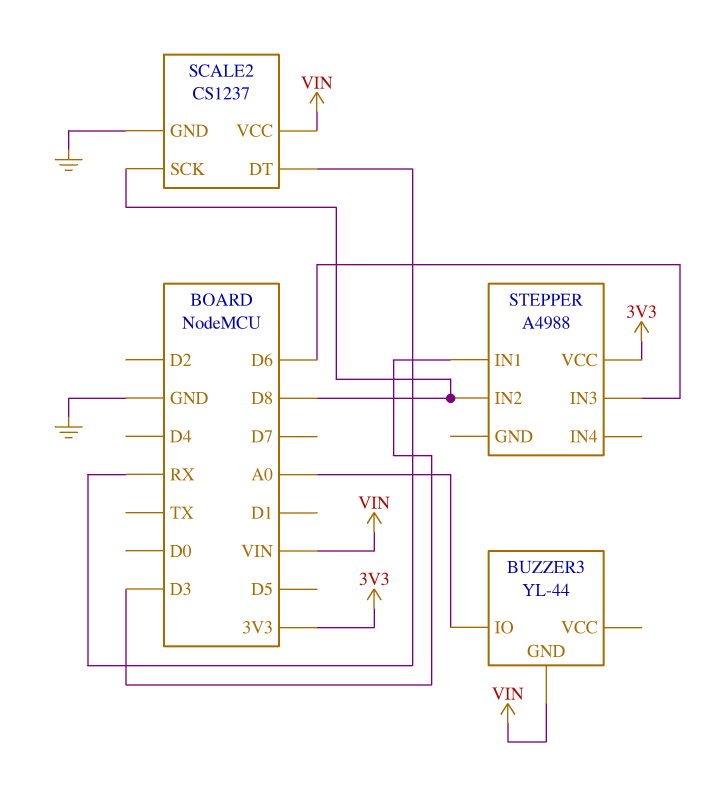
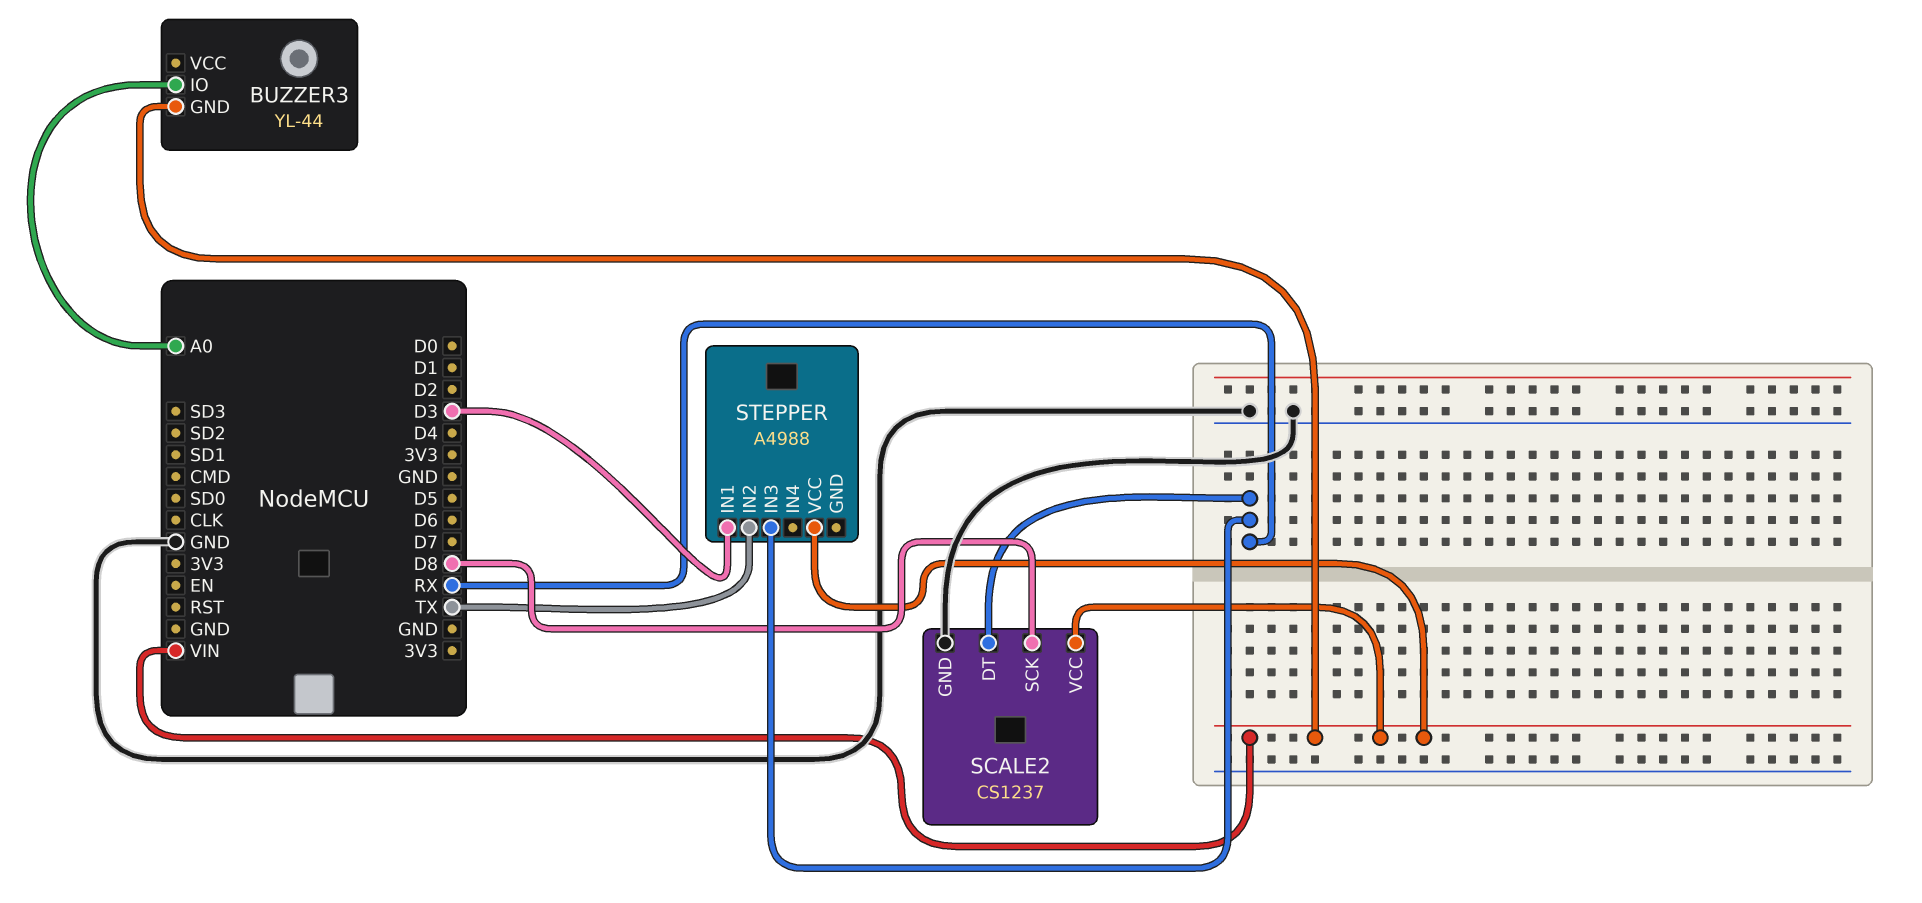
STEPPER pin IN2: D8 -> TX
STEPPER pin IN3: D6 -> RX
STEPPER pin VCC: 3V3 -> VIN

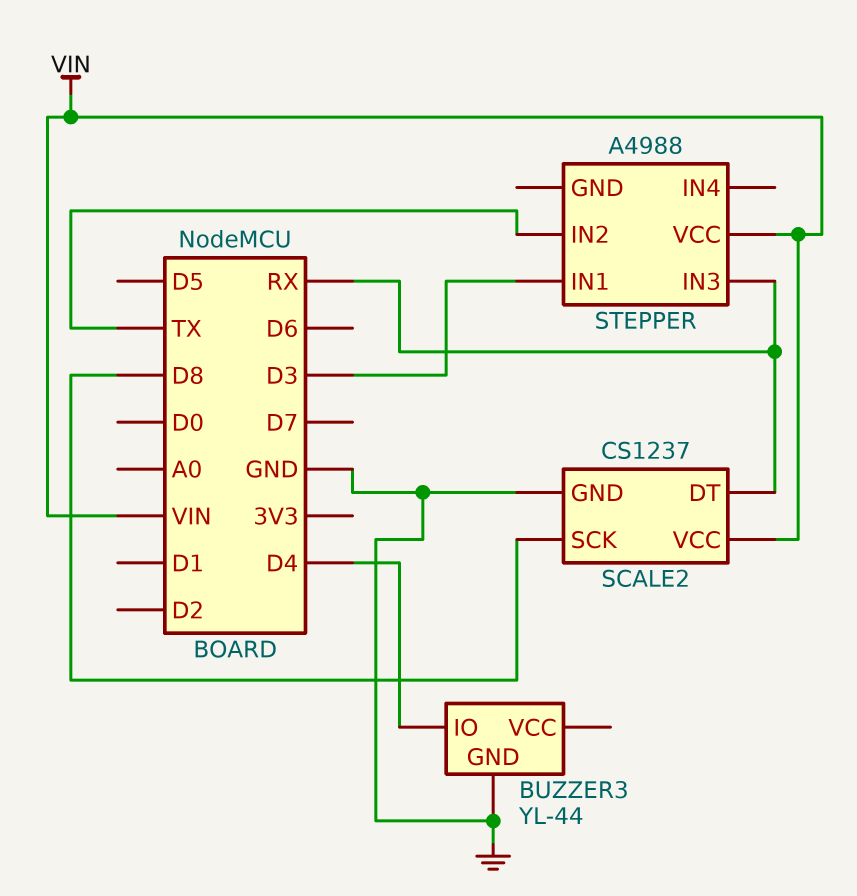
BUZZER3 pin GND: VIN -> GND
BUZZER3 pin IO: A0 -> D4

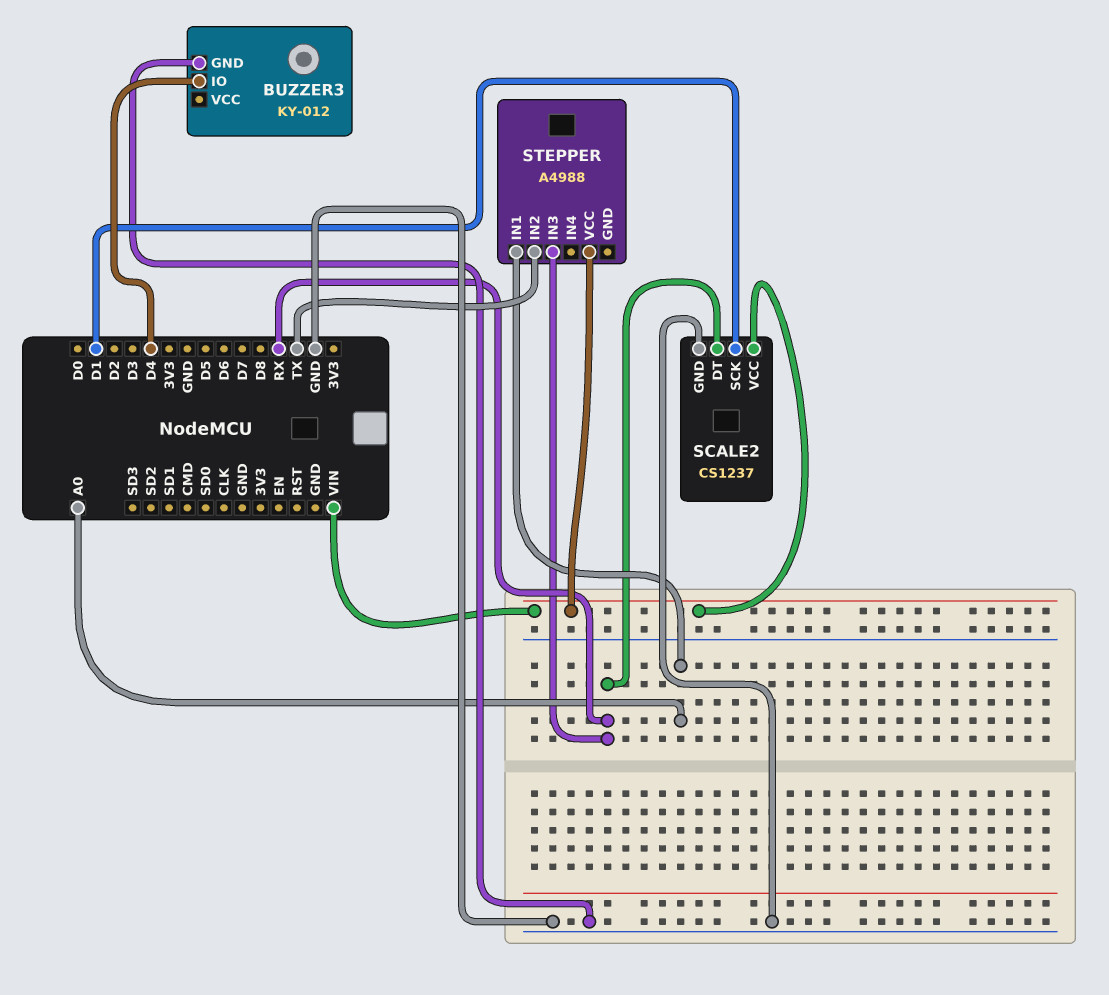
BUZZER3: YL-44 -> KY-012
SCALE2 pin SCK: D8 -> D1
STEPPER pin IN1: D3 -> A0

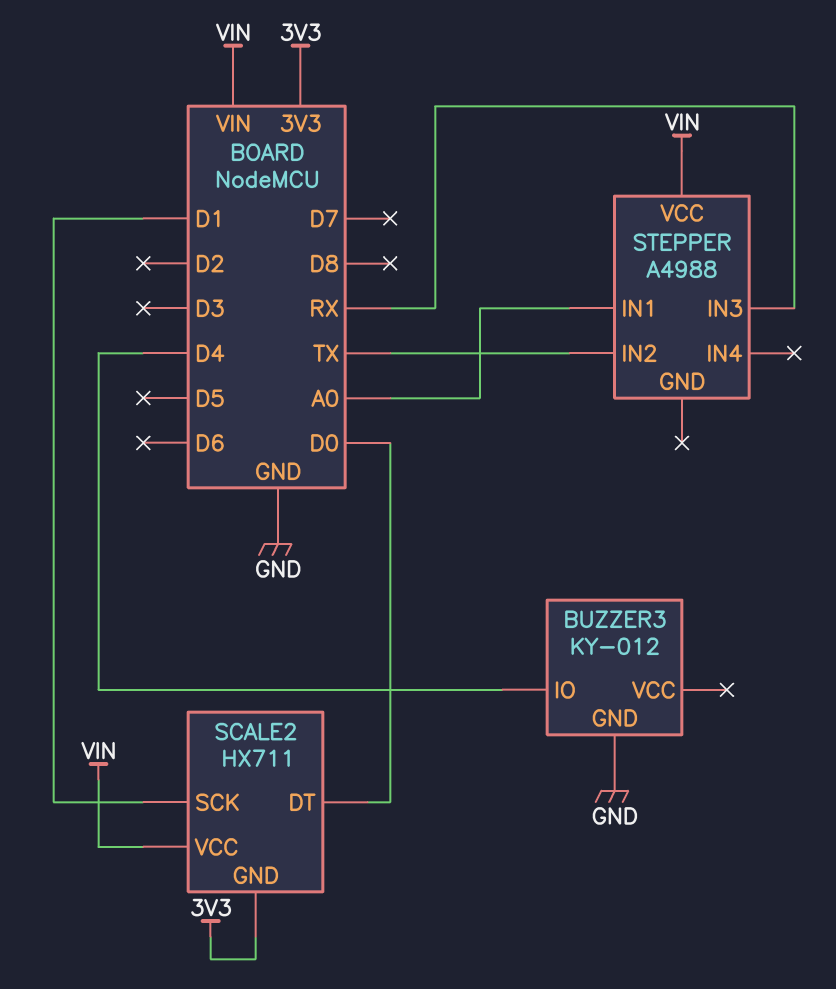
SCALE2: CS1237 -> HX711
SCALE2 pin DT: RX -> D0
SCALE2 pin GND: GND -> 3V3

